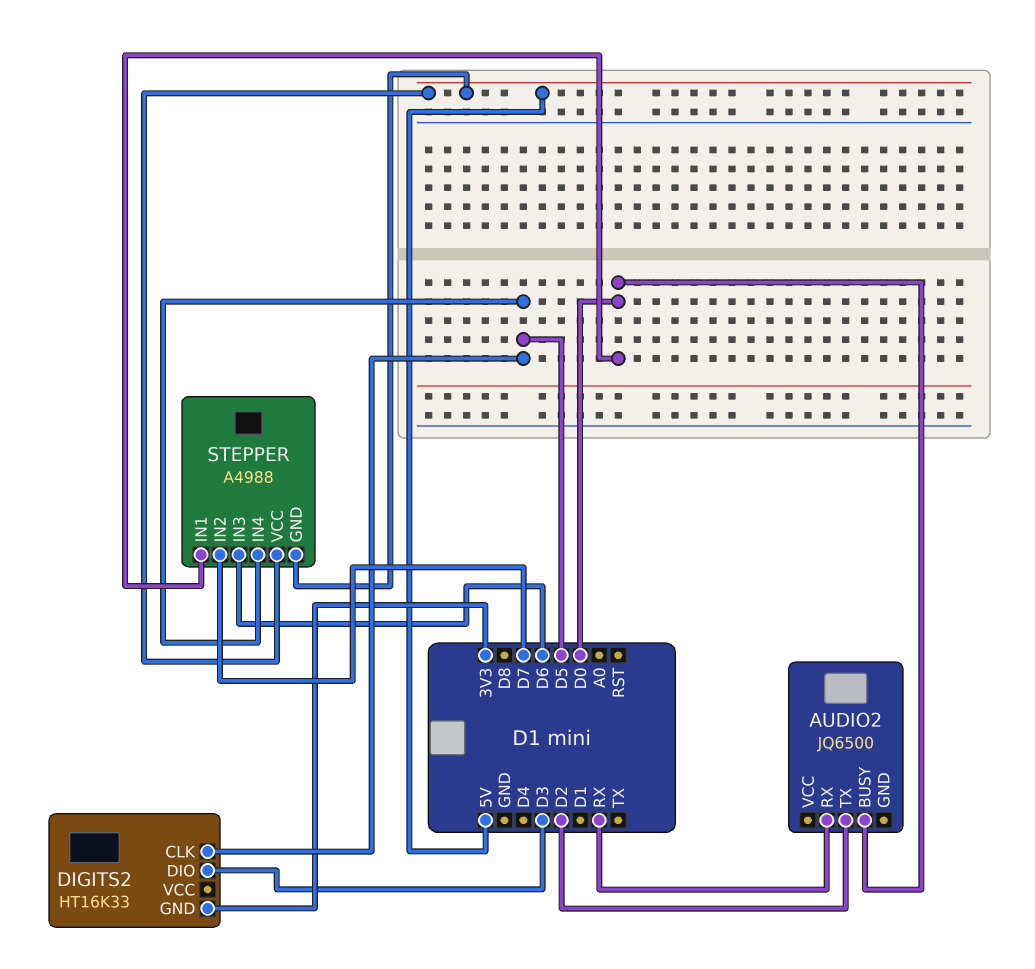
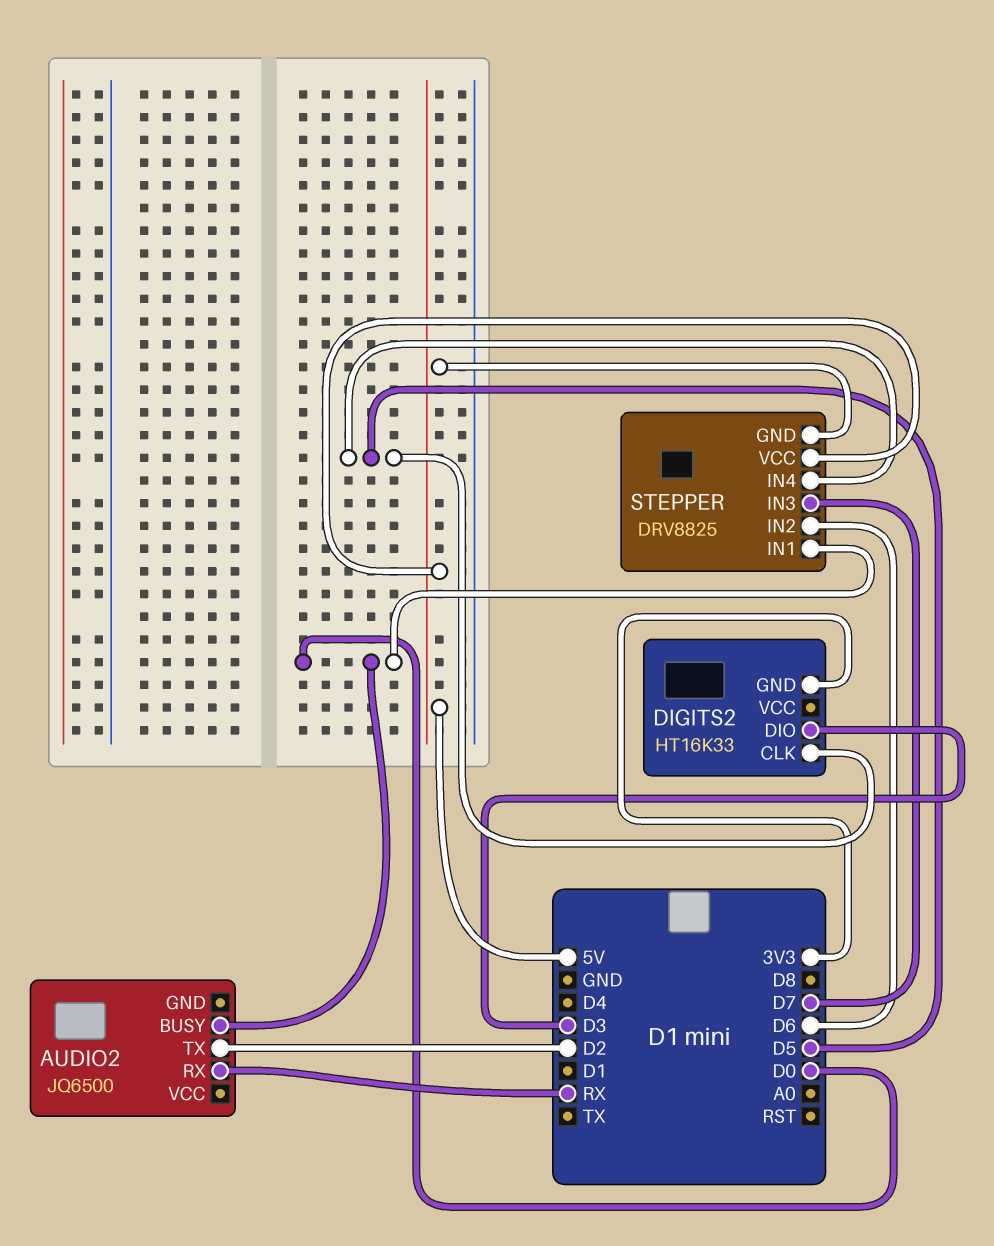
STEPPER: A4988 -> DRV8825
STEPPER pin IN2: D7 -> D6
STEPPER pin IN3: D6 -> D7

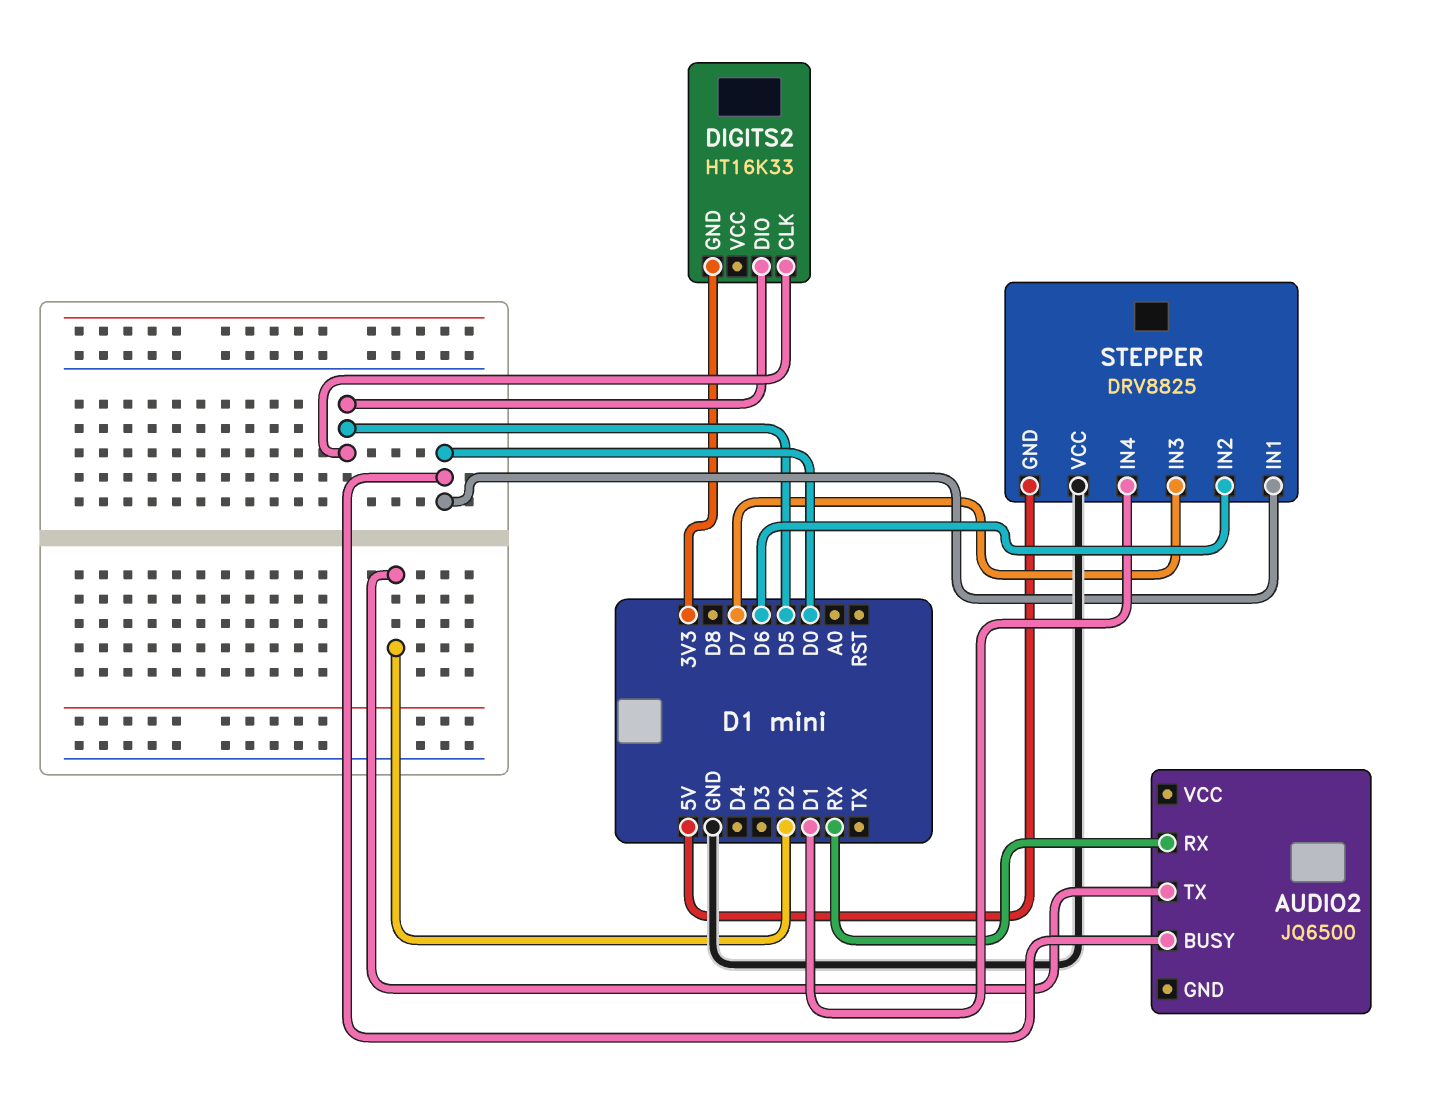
DIGITS2 pin DIO: D3 -> D5
STEPPER pin IN4: D5 -> D1
STEPPER pin VCC: 5V -> GND

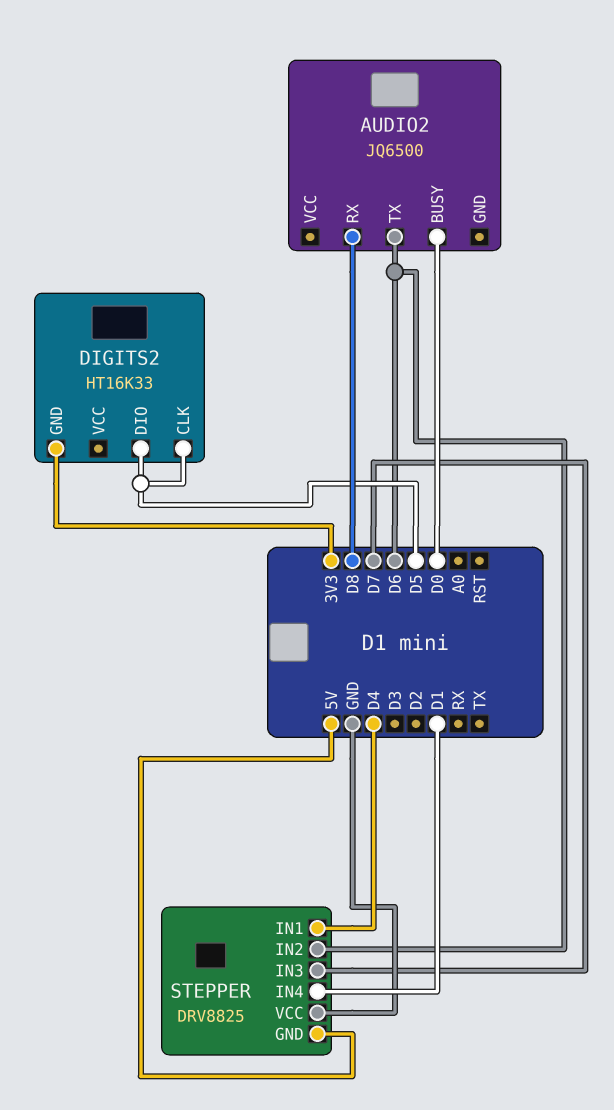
AUDIO2 pin RX: RX -> D8
AUDIO2 pin TX: D2 -> D6
STEPPER pin IN1: D0 -> D4

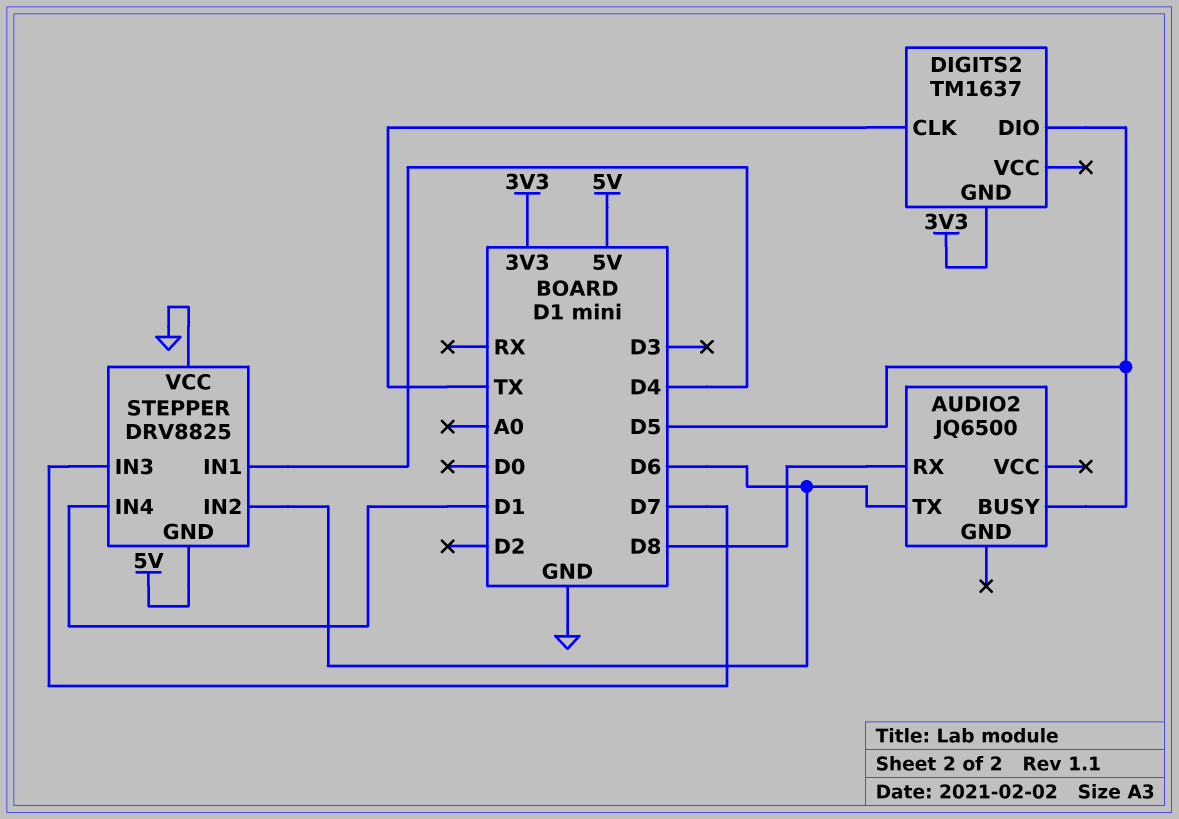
AUDIO2 pin BUSY: D0 -> D5
DIGITS2: HT16K33 -> TM1637
DIGITS2 pin CLK: D5 -> TX

